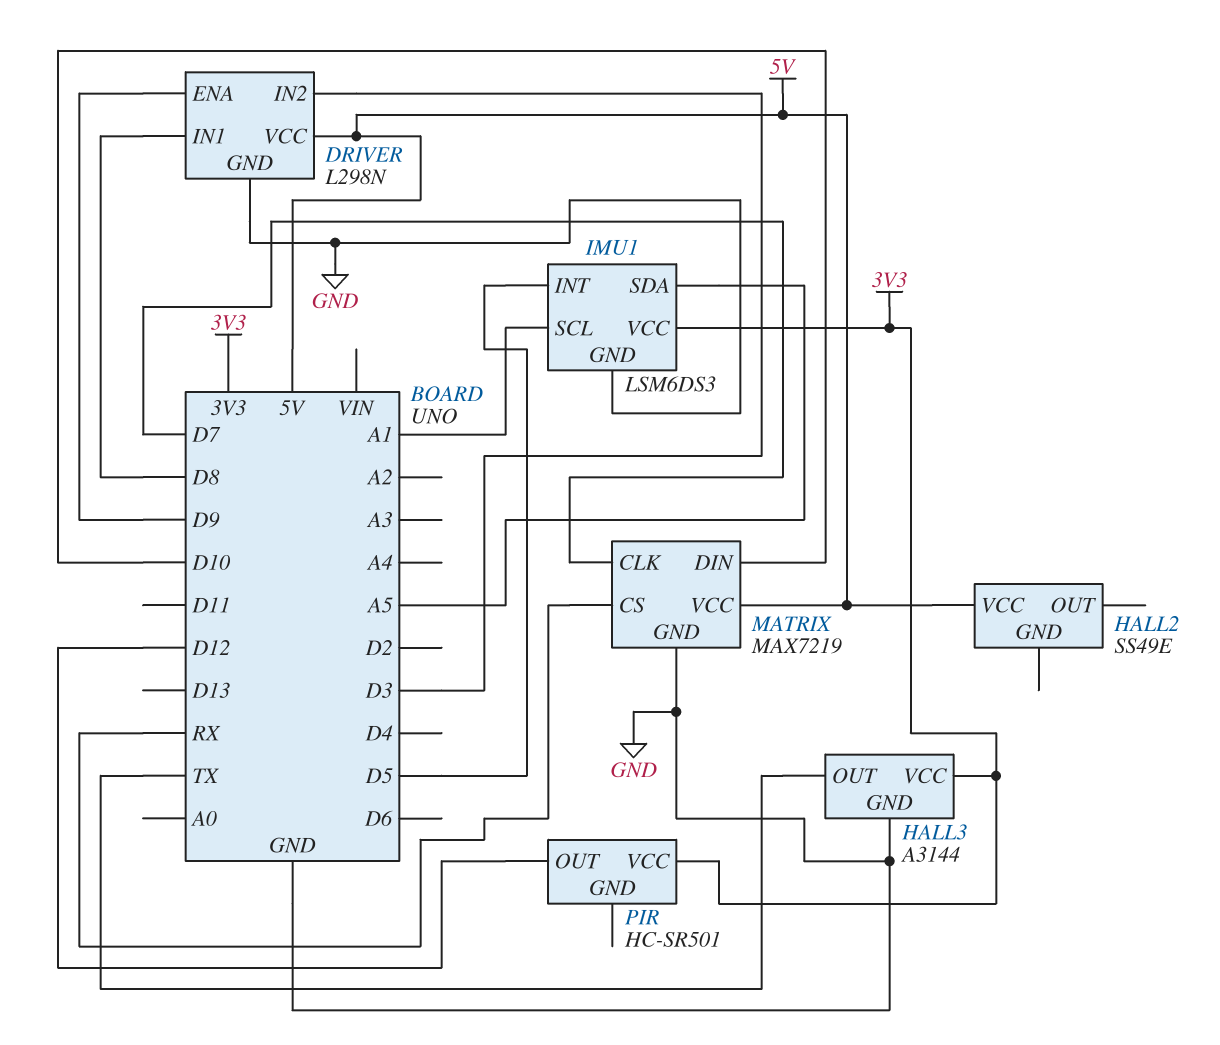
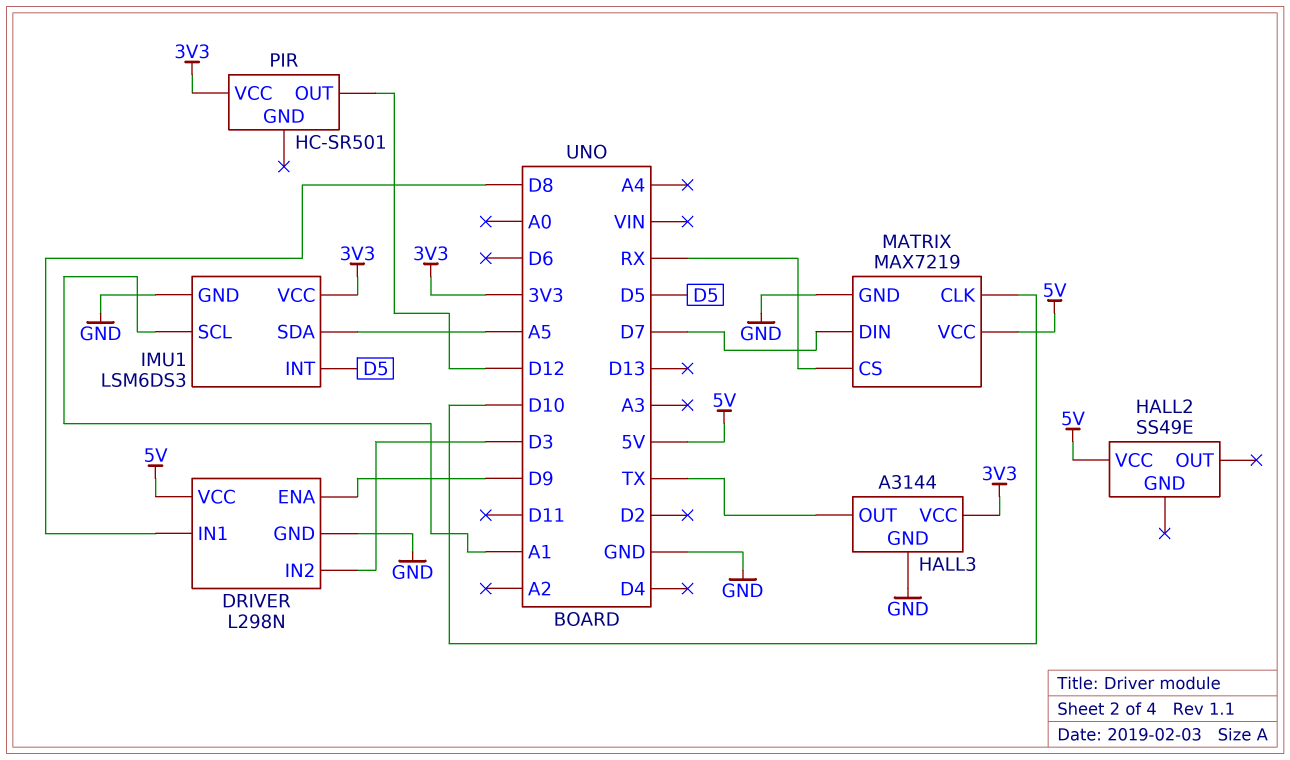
MATRIX pin CLK: D7 -> D10
MATRIX pin DIN: D10 -> D7

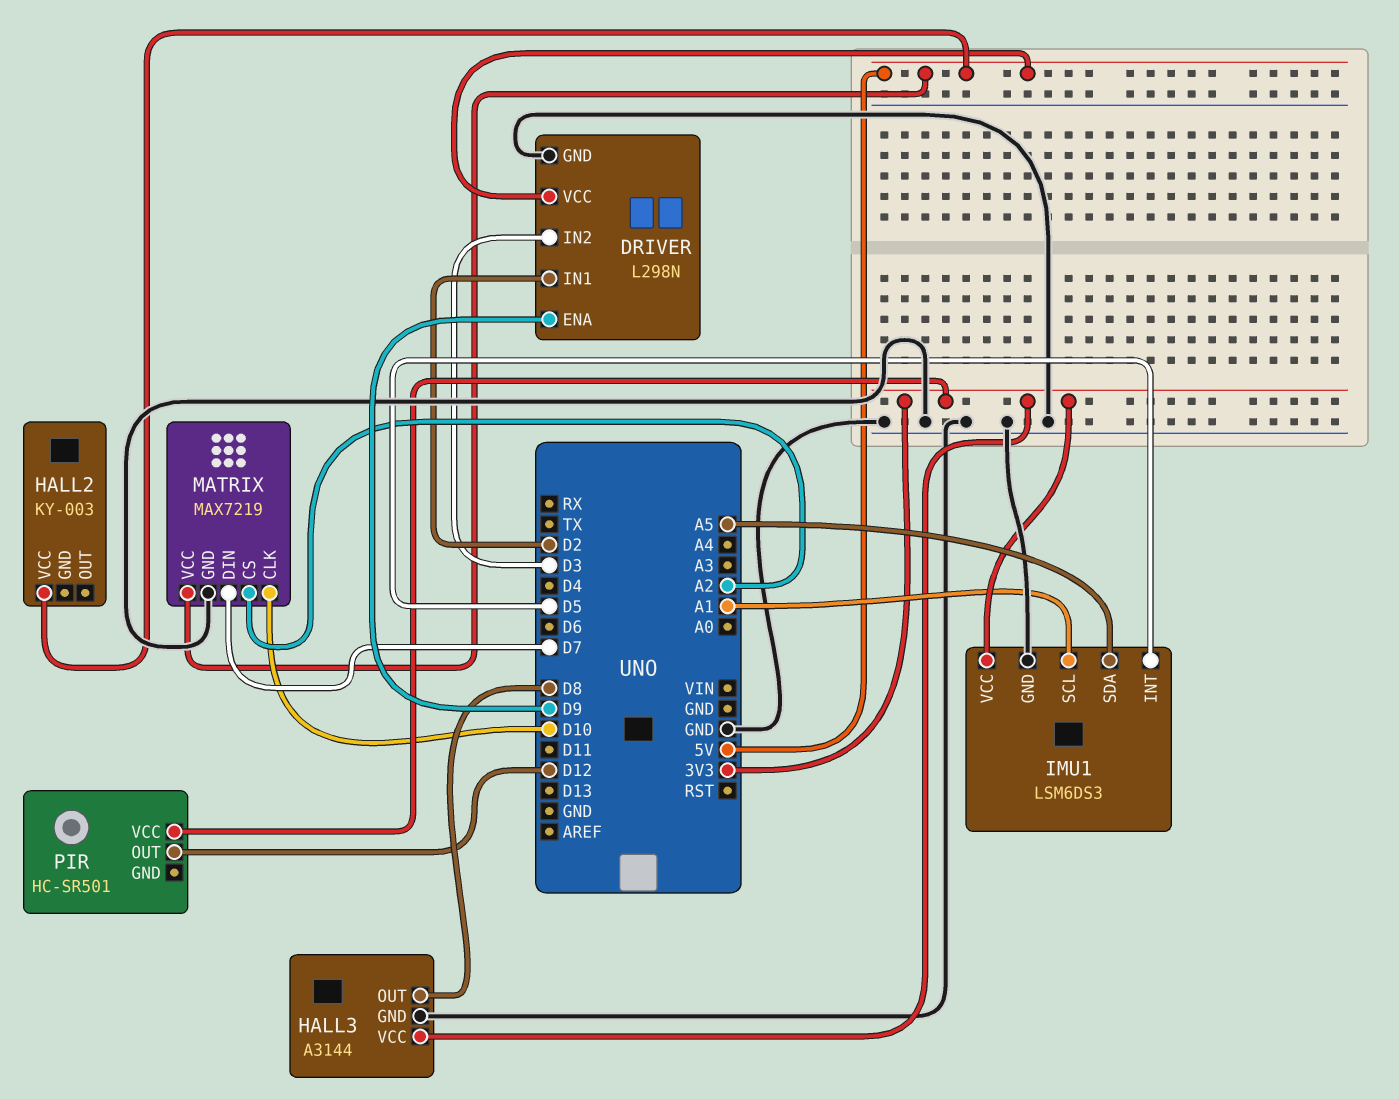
DRIVER pin IN1: D8 -> D2
HALL2: SS49E -> KY-003
HALL3 pin OUT: TX -> D8
MATRIX pin CS: RX -> A2

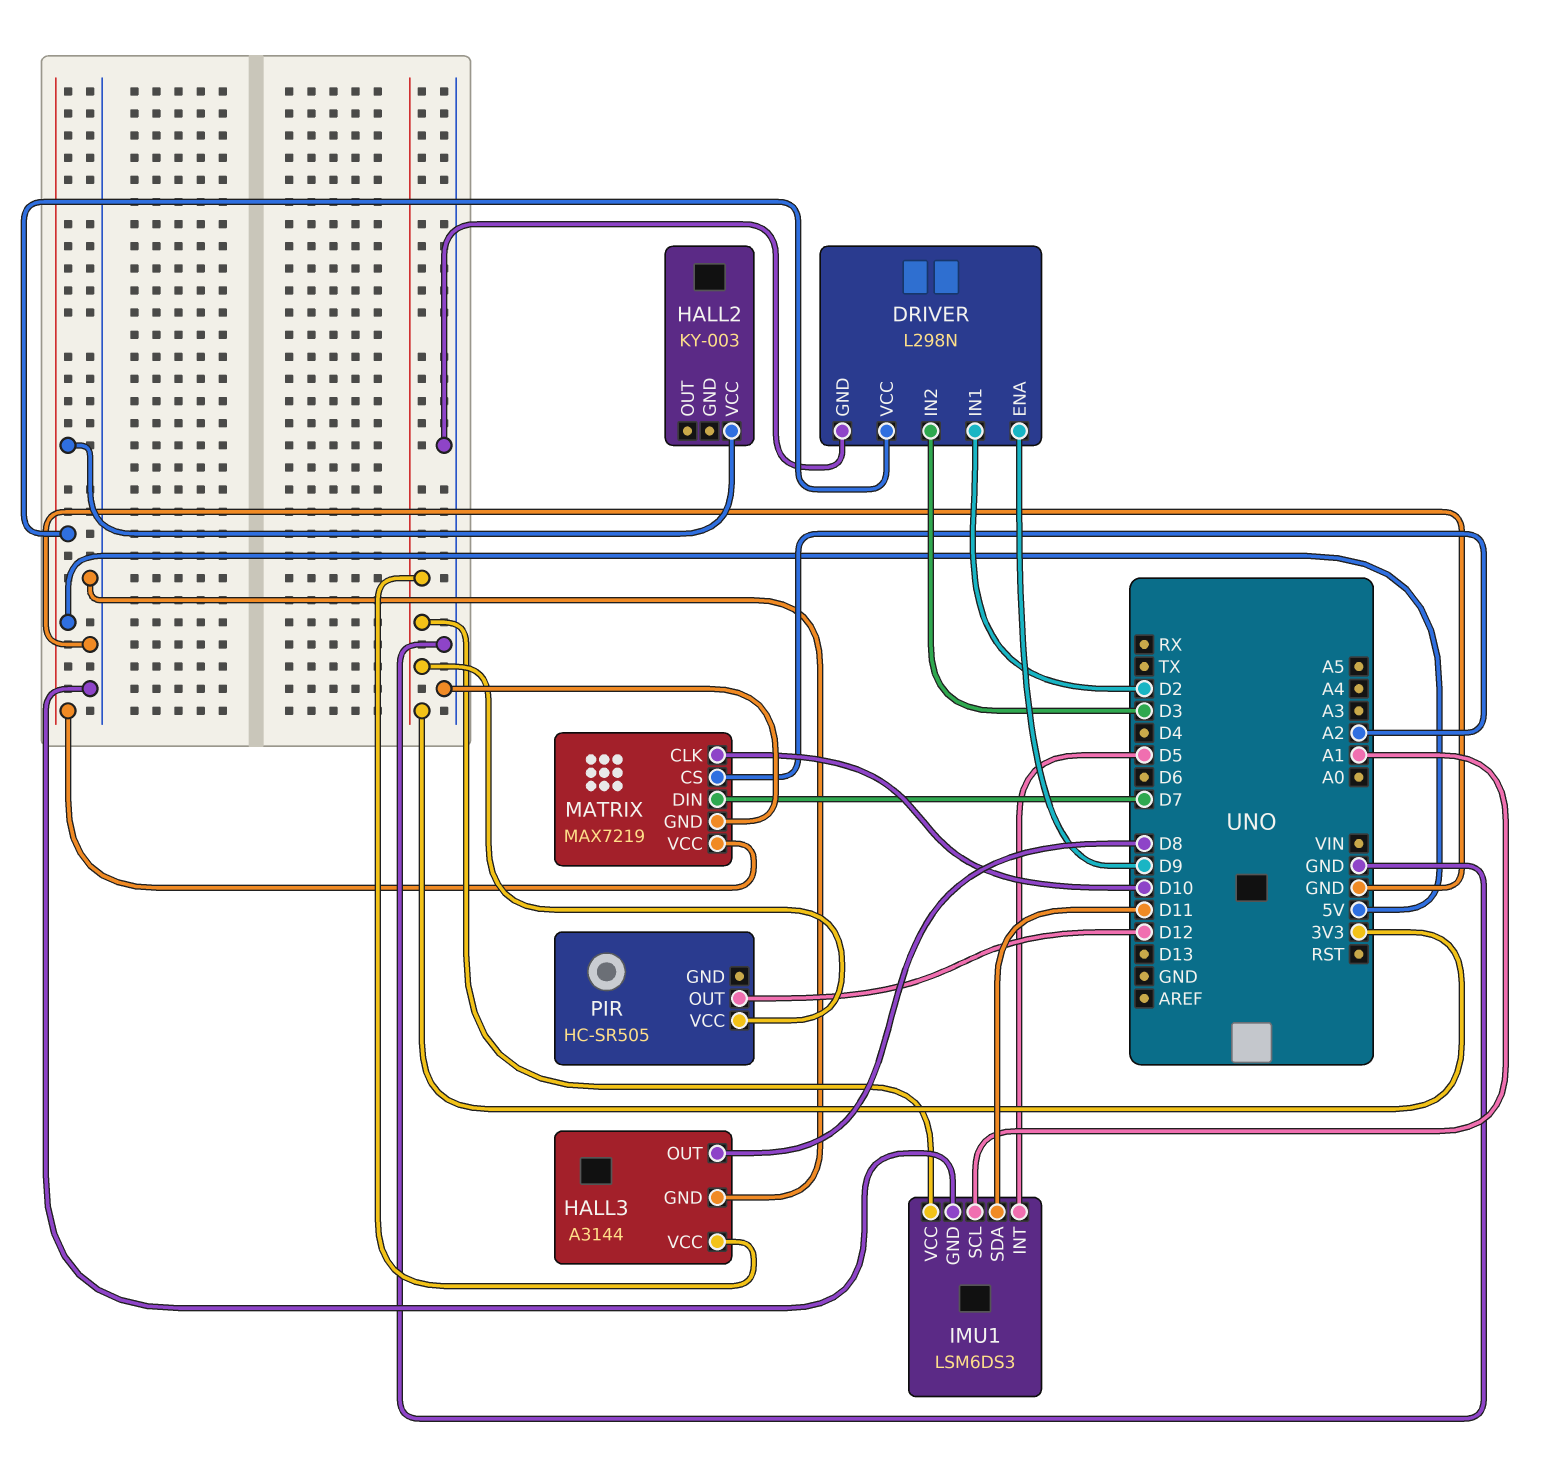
IMU1 pin SDA: A5 -> D11
PIR: HC-SR501 -> HC-SR505

